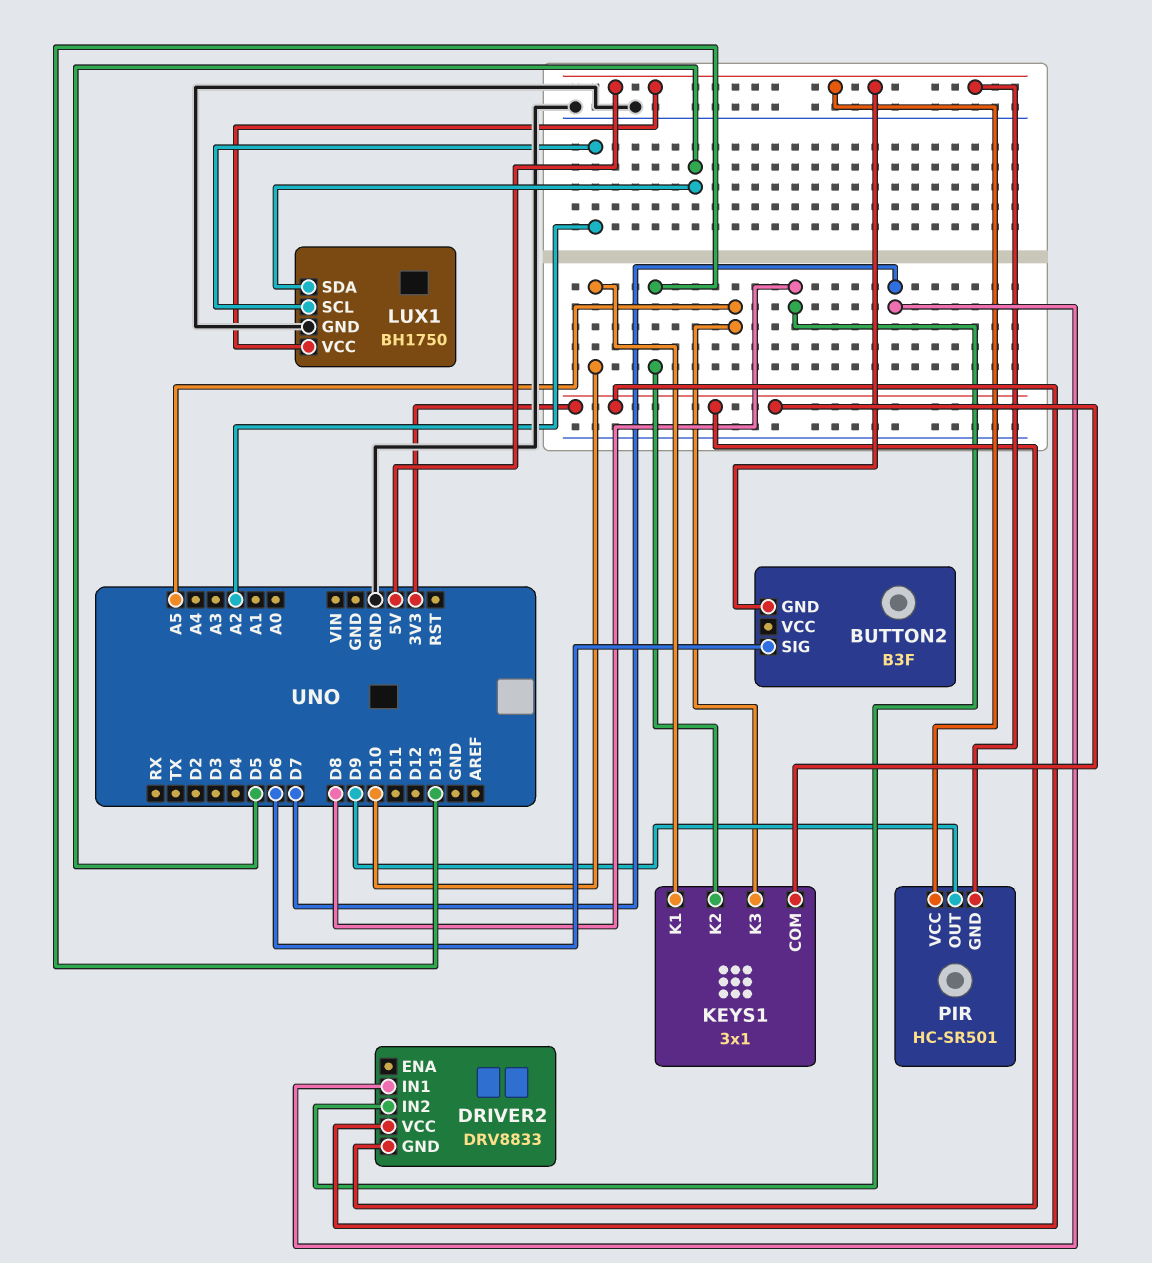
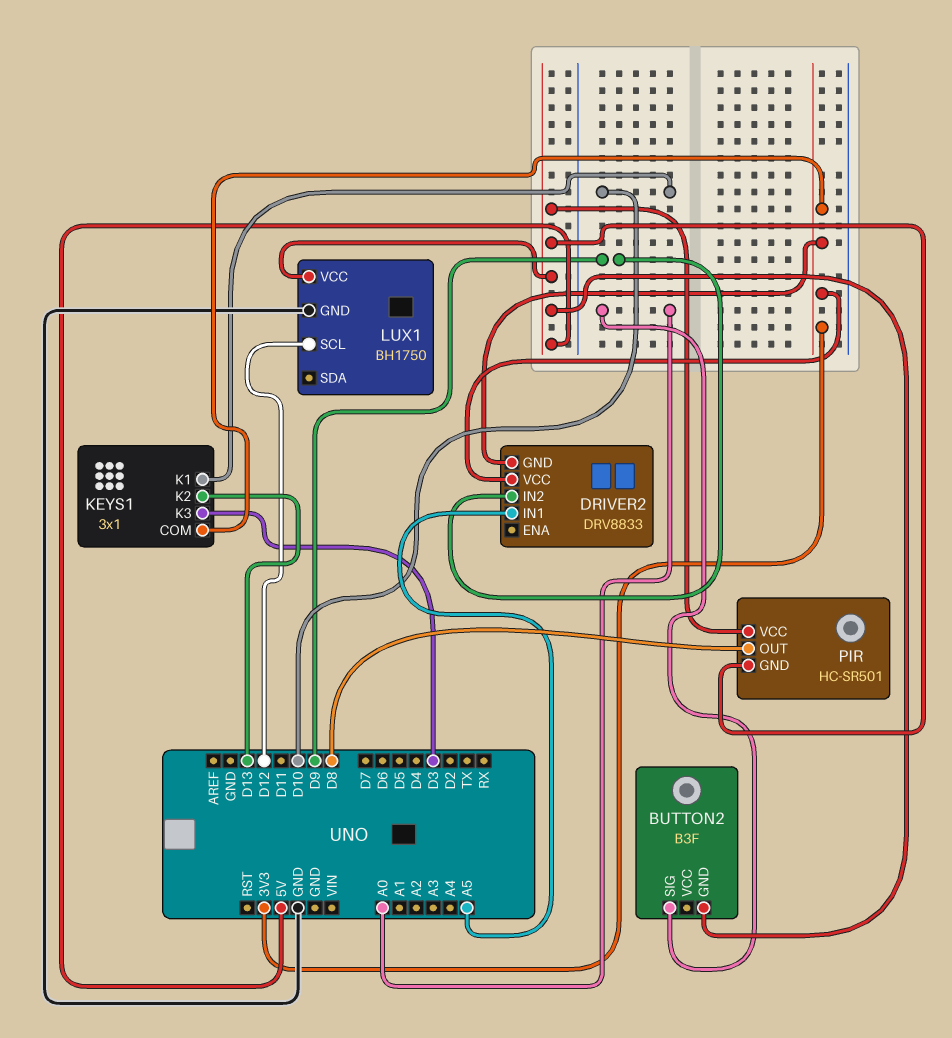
BUTTON2 pin SIG: D6 -> A0
DRIVER2 pin IN1: D7 -> A5
DRIVER2 pin IN2: D8 -> D9
KEYS1 pin K3: A5 -> D3
LUX1 pin SCL: A2 -> D12
LUX1 pin SDA: D5 -> none
PIR pin OUT: D9 -> D8

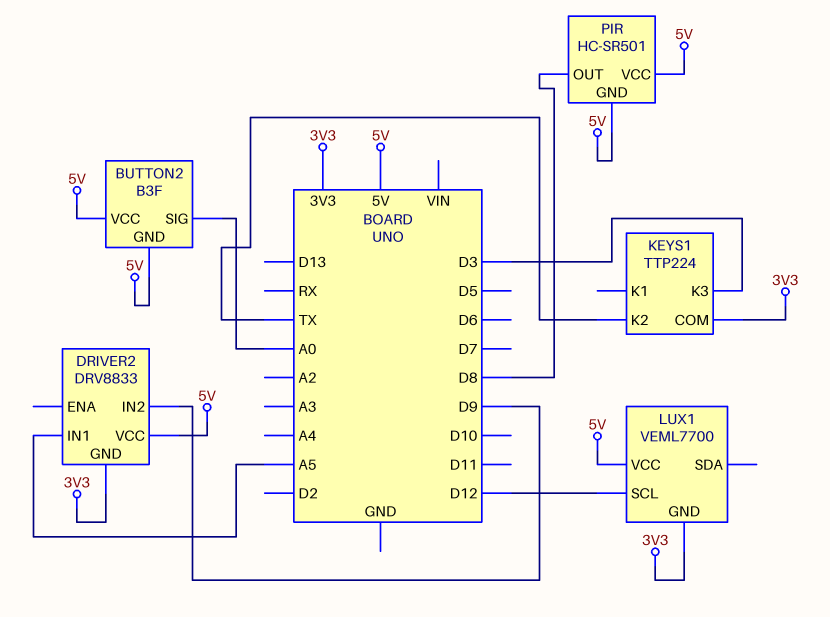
BUTTON2 pin VCC: none -> 5V
DRIVER2 pin VCC: 3V3 -> 5V
KEYS1: 3x1 -> TTP224
KEYS1 pin K1: D10 -> none
KEYS1 pin K2: D13 -> TX
LUX1: BH1750 -> VEML7700
LUX1 pin GND: GND -> 3V3

